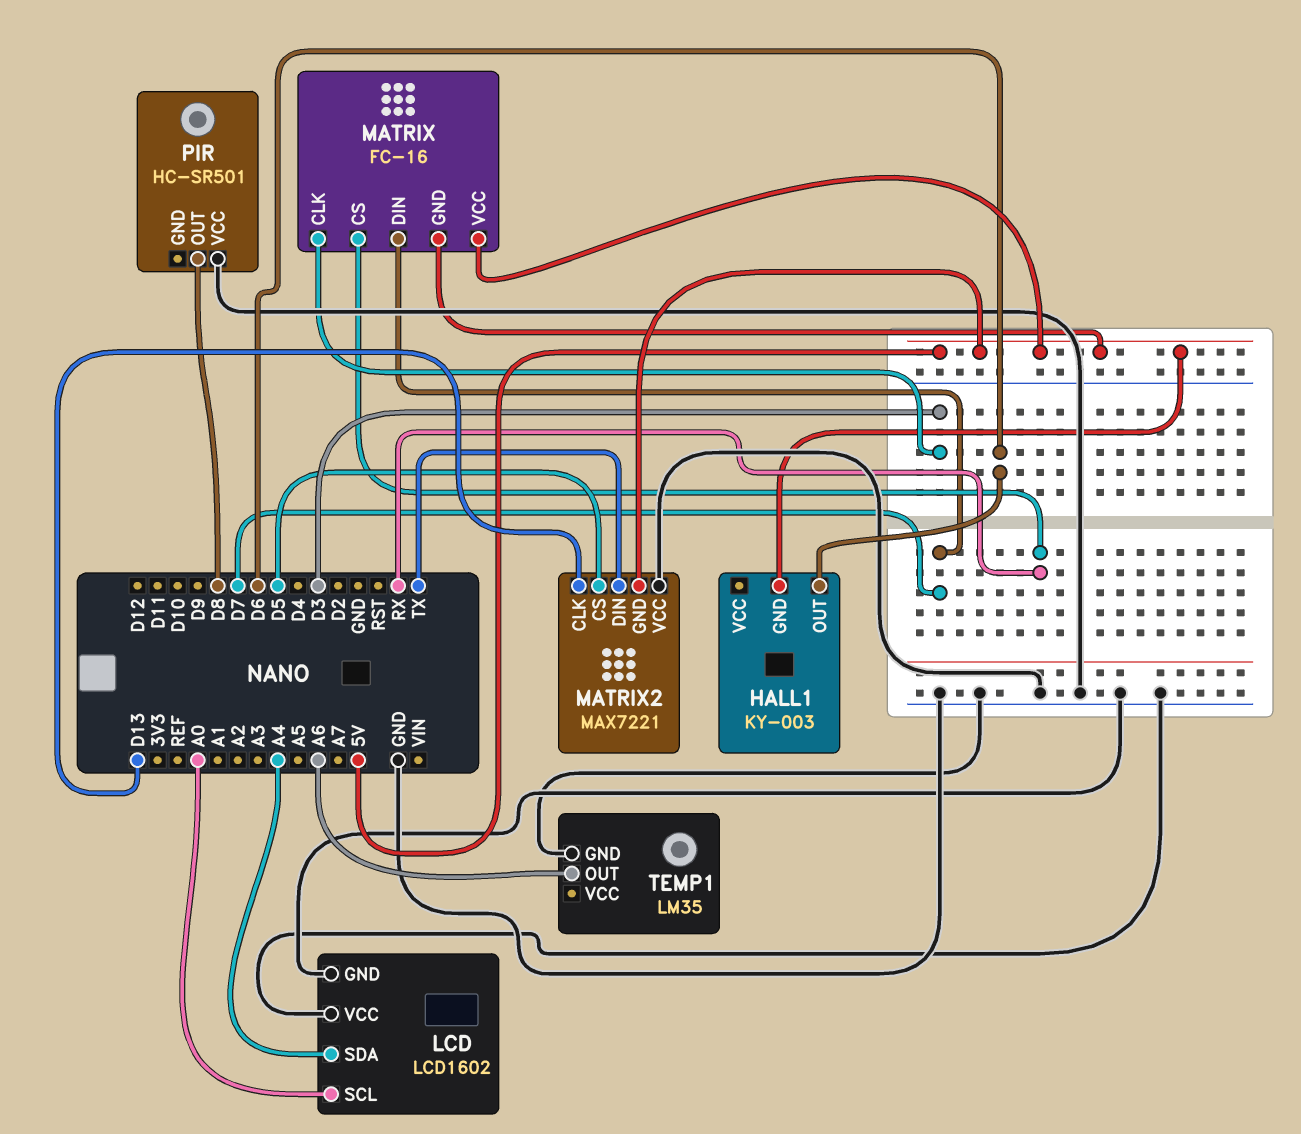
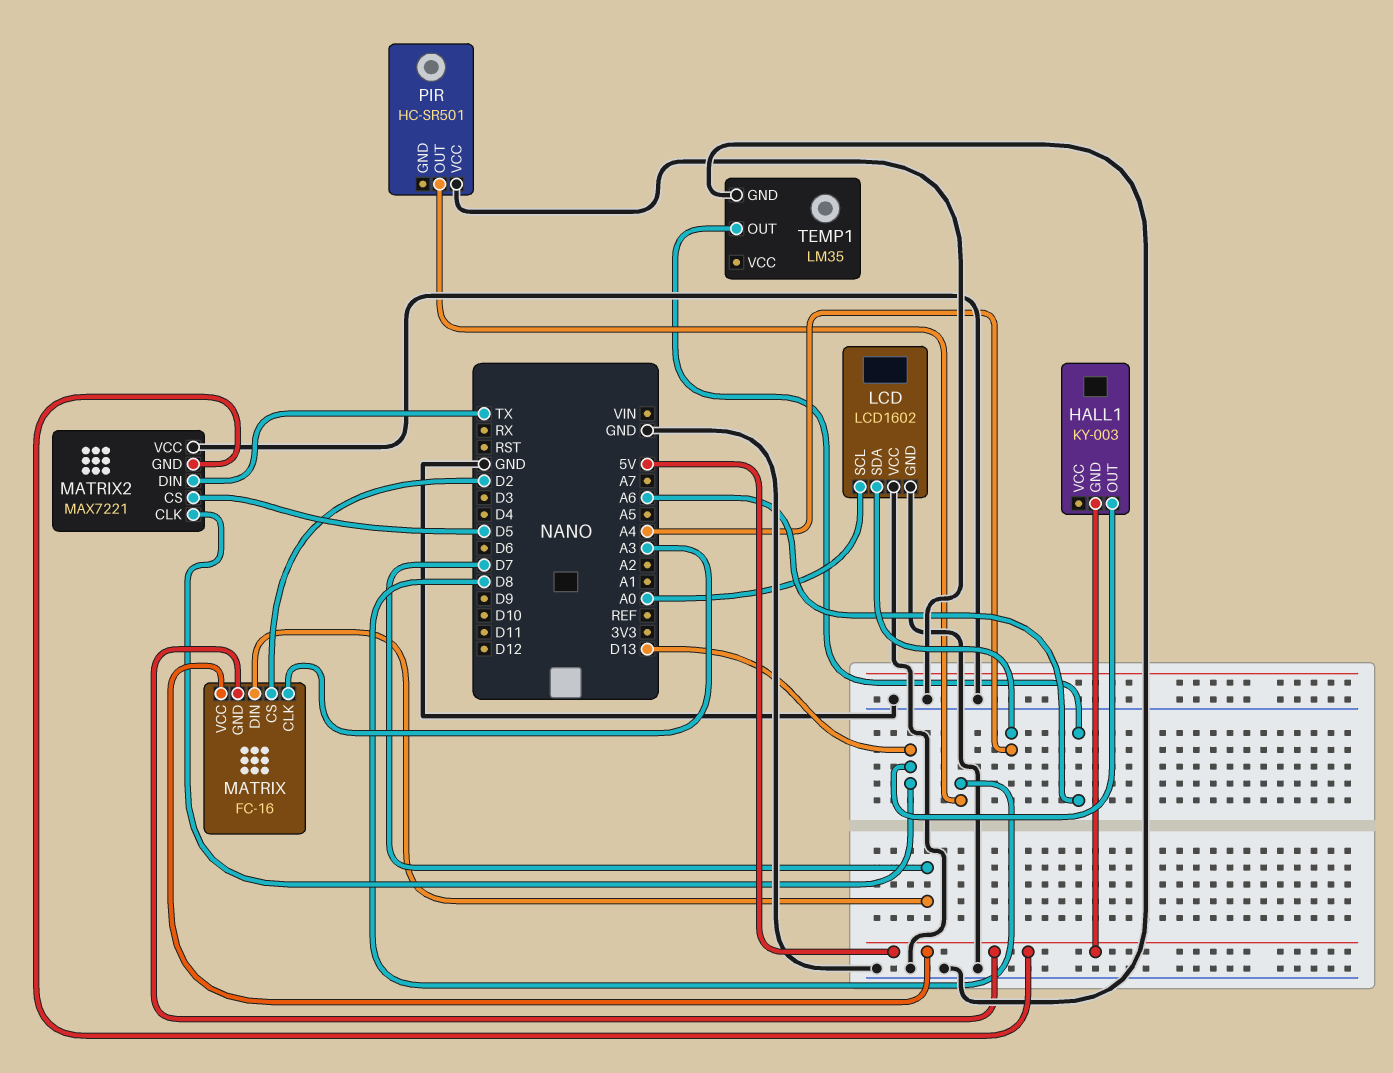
HALL1 pin OUT: D6 -> D13
MATRIX pin CLK: D3 -> A3
MATRIX pin CS: RX -> D2

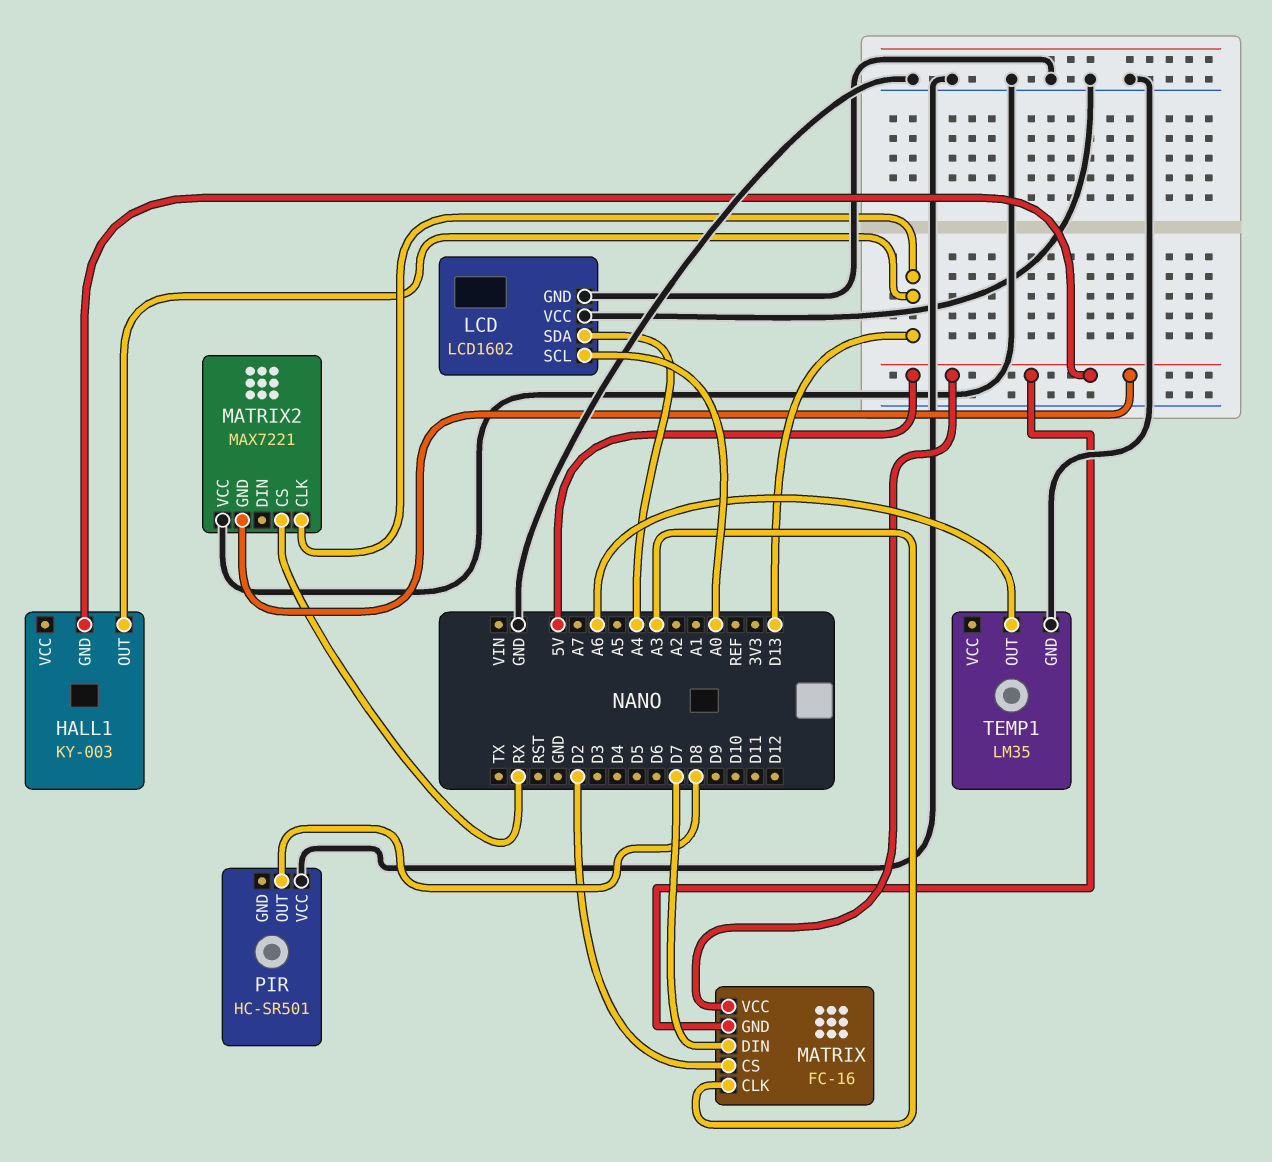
MATRIX2 pin CS: D5 -> RX
MATRIX2 pin DIN: TX -> none

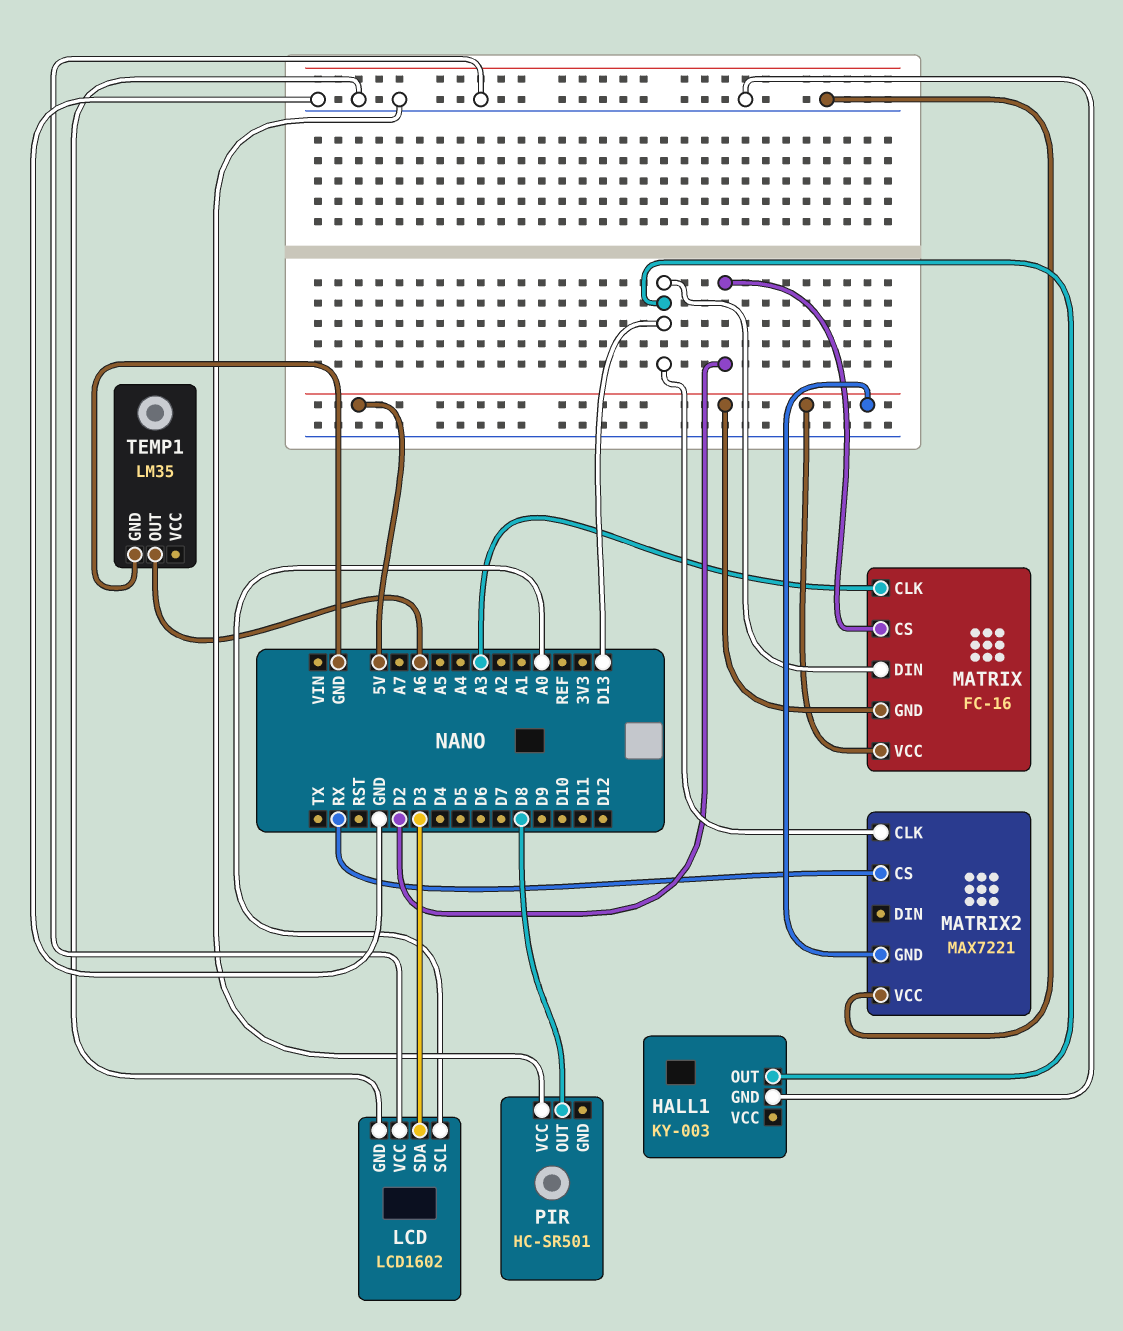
HALL1 pin GND: 5V -> GND
LCD pin SDA: A4 -> D3
MATRIX pin DIN: D7 -> D13

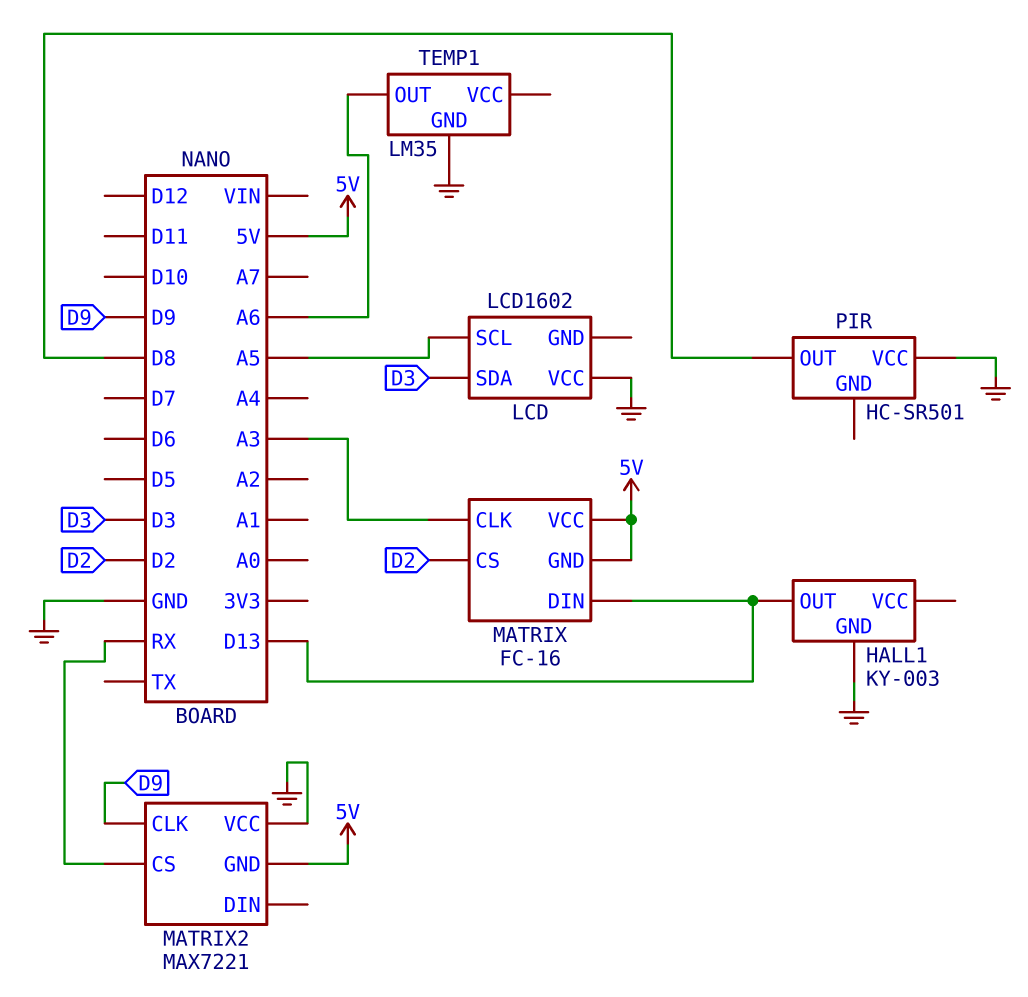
LCD pin GND: GND -> none
LCD pin SCL: A0 -> A5
MATRIX2 pin CLK: D13 -> D9

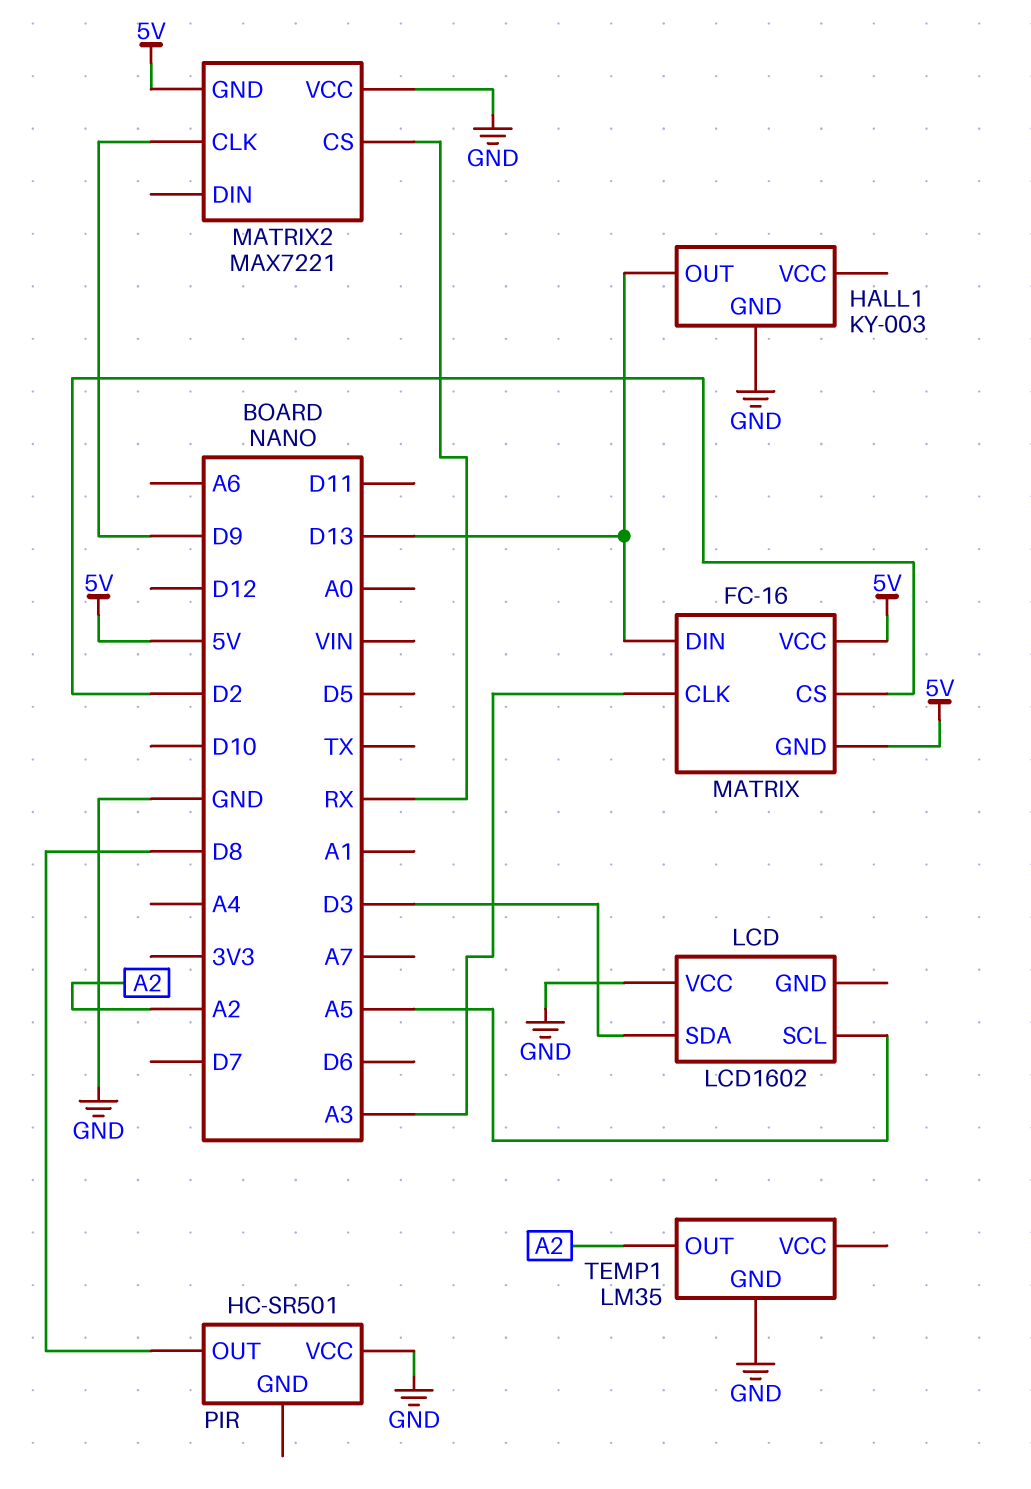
TEMP1 pin OUT: A6 -> A2

